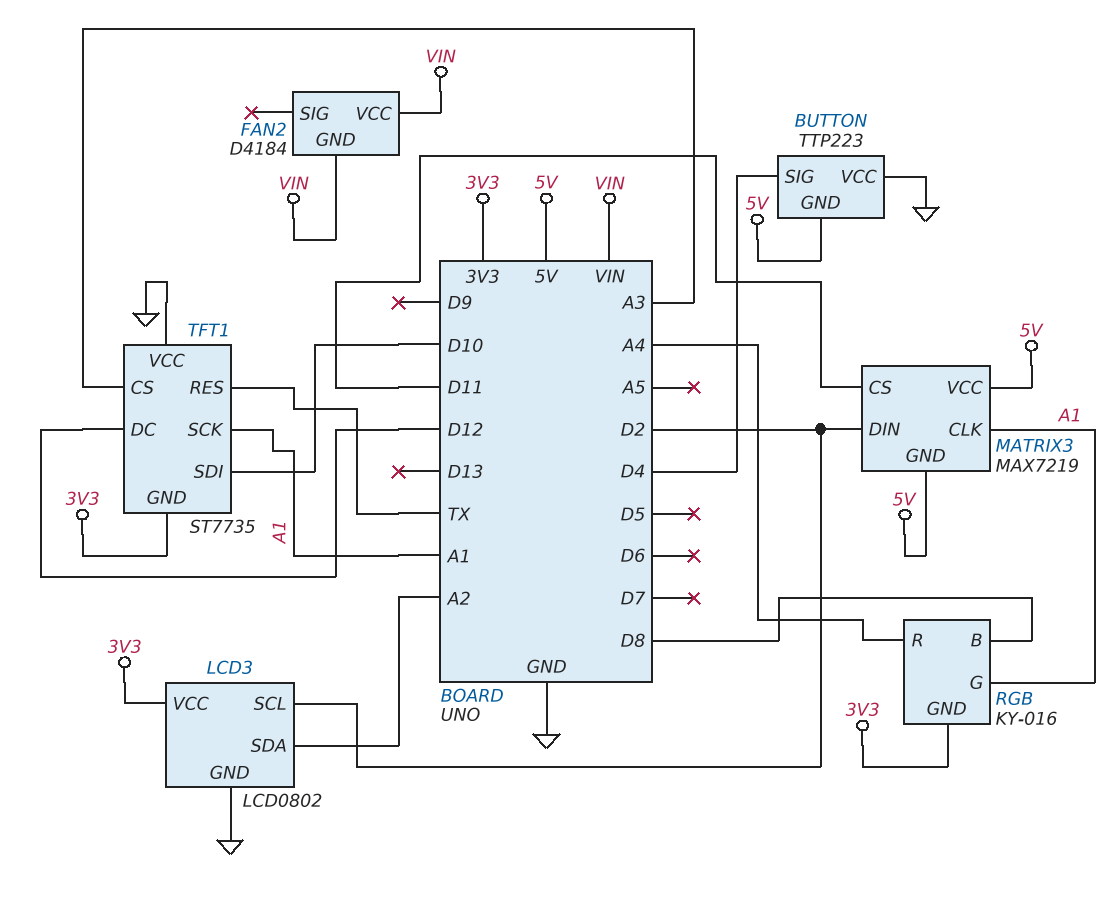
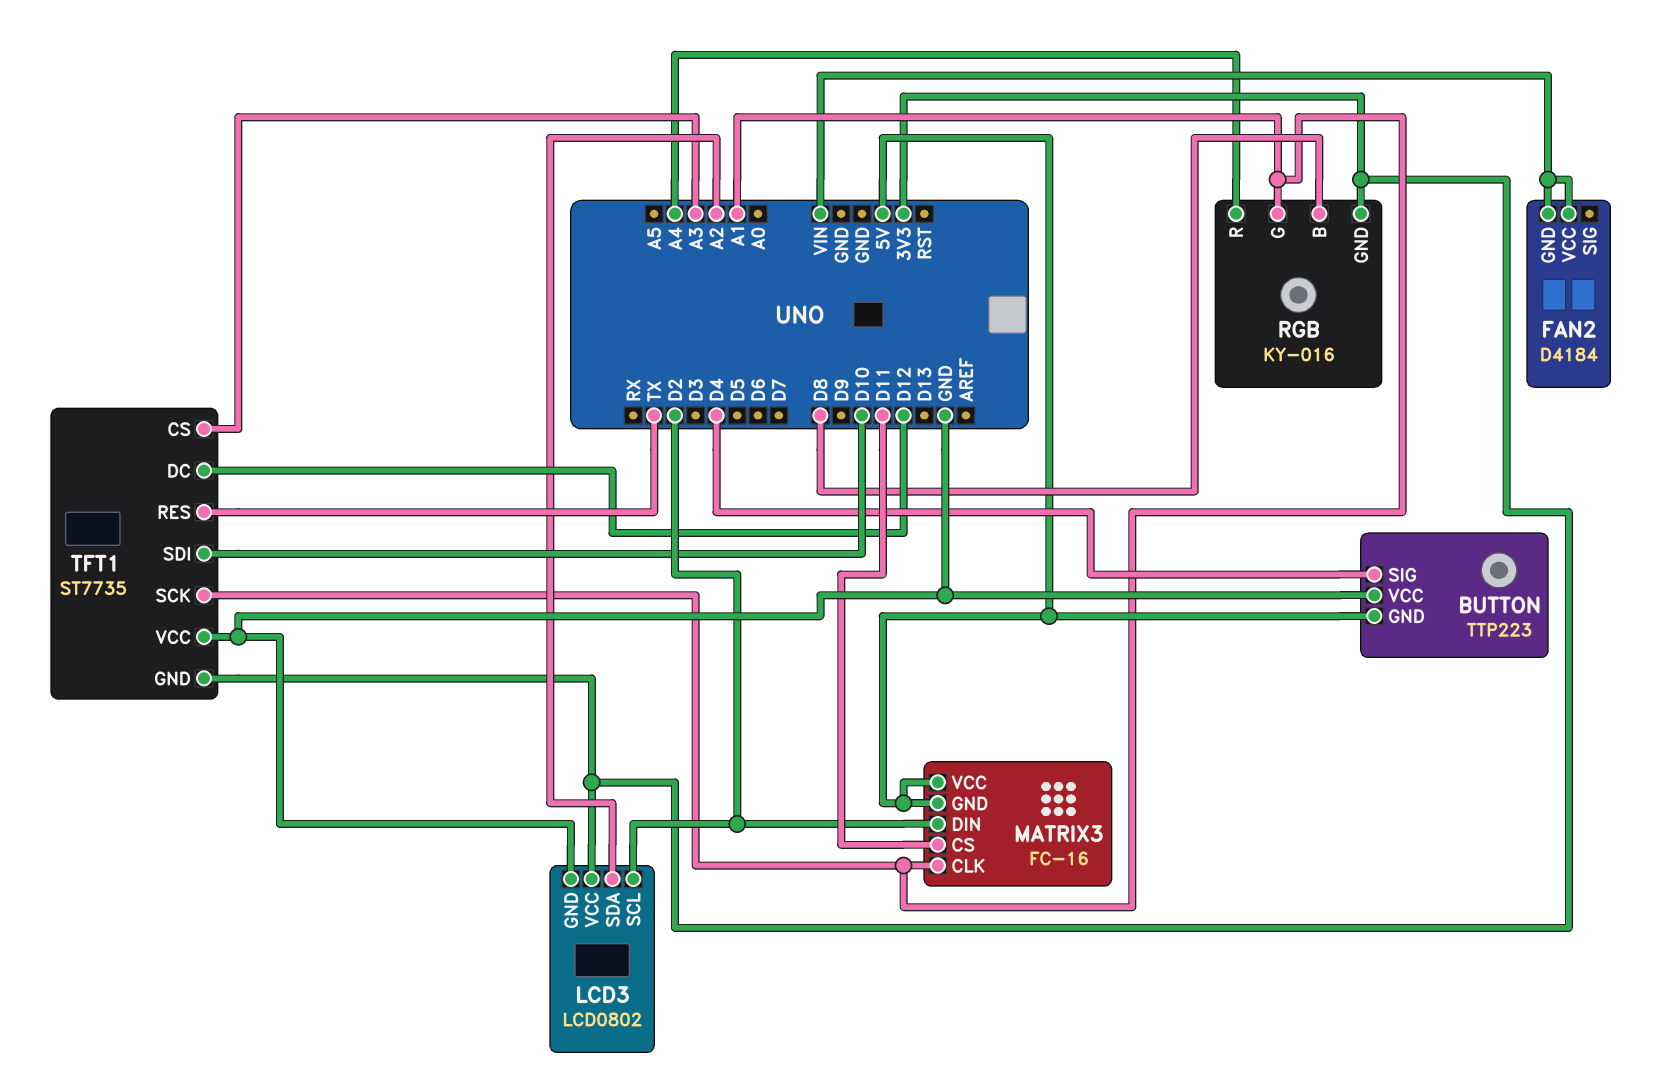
MATRIX3: MAX7219 -> FC-16

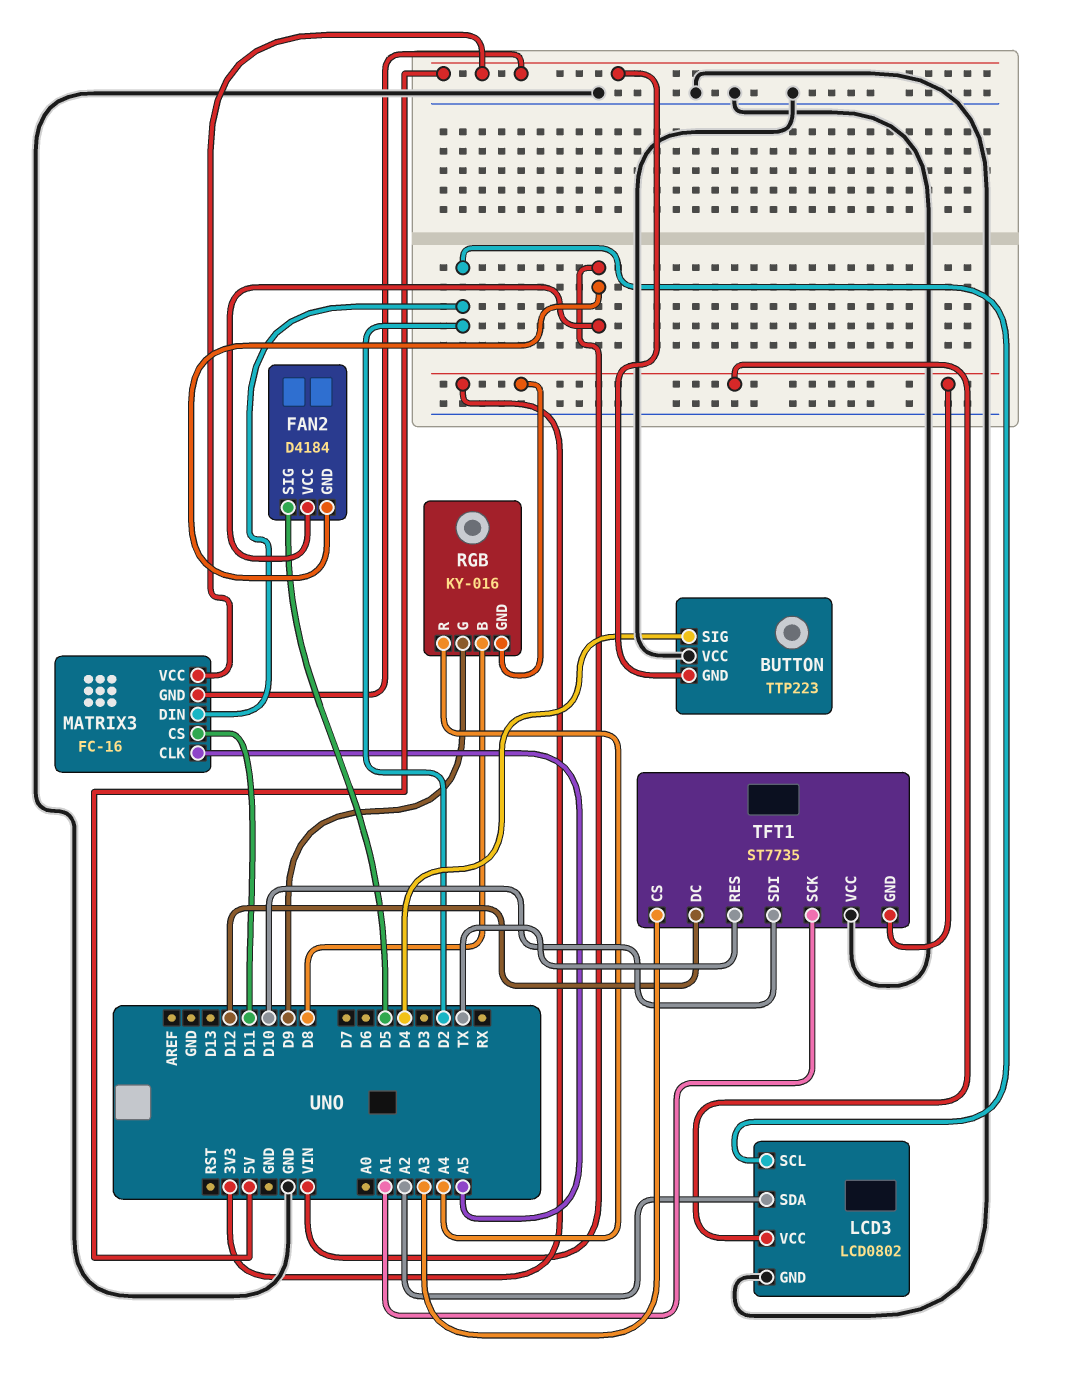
FAN2 pin SIG: none -> D5
MATRIX3 pin CLK: A1 -> A5
RGB pin G: A1 -> D9

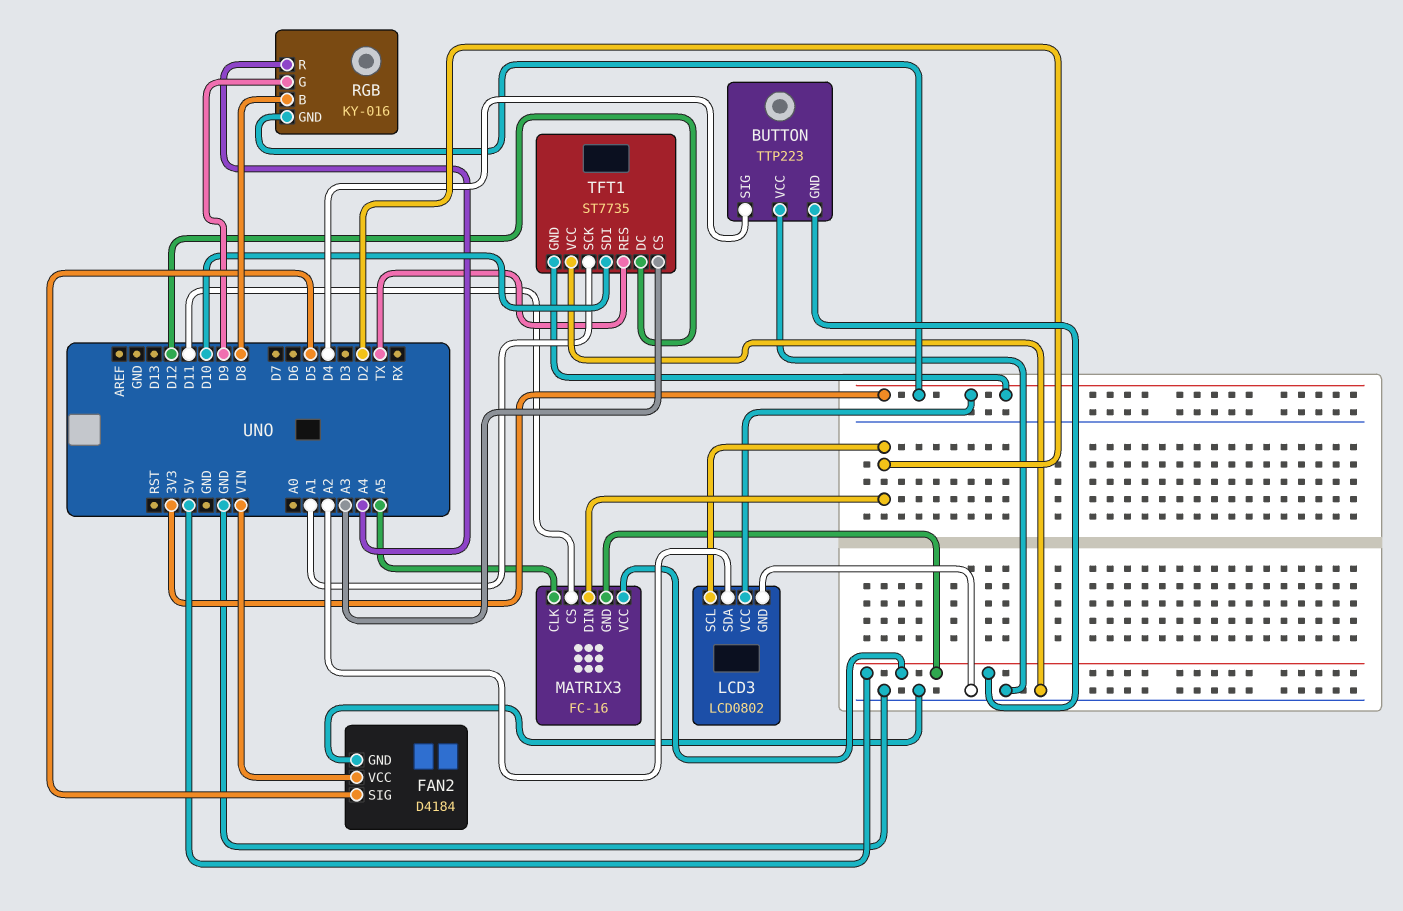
FAN2 pin GND: VIN -> GND

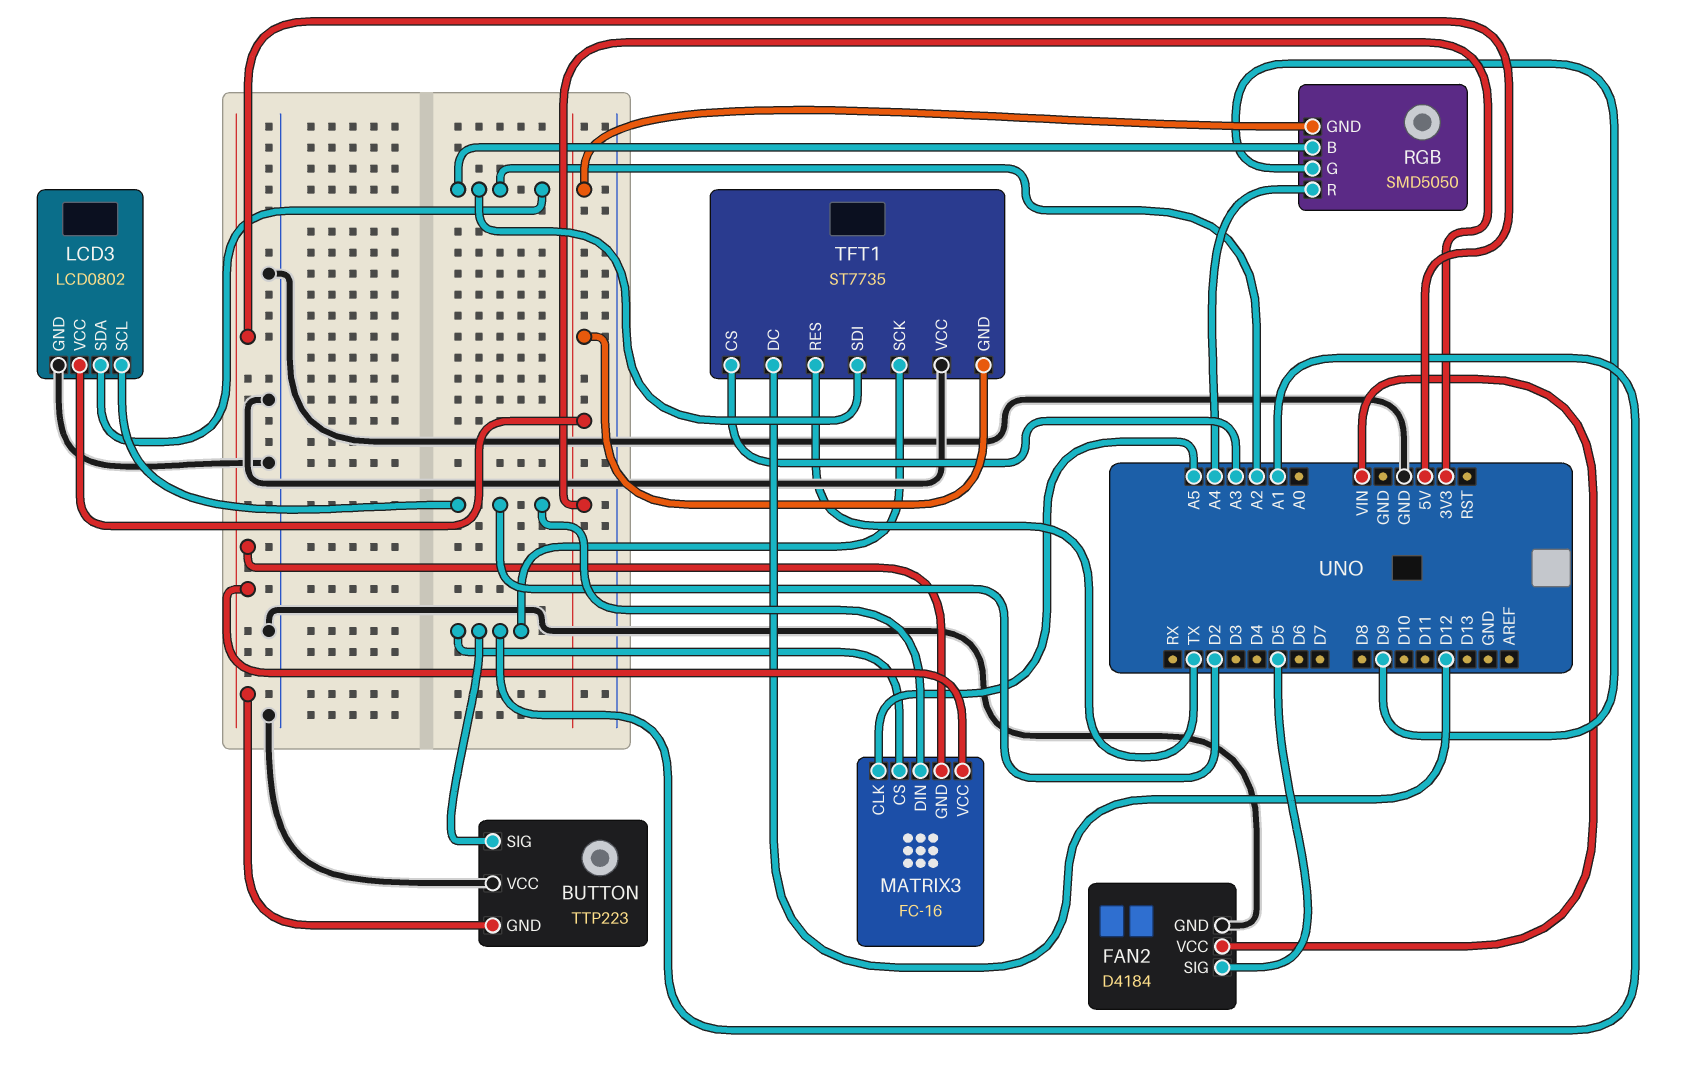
BUTTON pin SIG: D4 -> A1
MATRIX3 pin CS: D11 -> A1
RGB: KY-016 -> SMD5050
RGB pin B: D8 -> A2
TFT1 pin SDI: D10 -> A2

